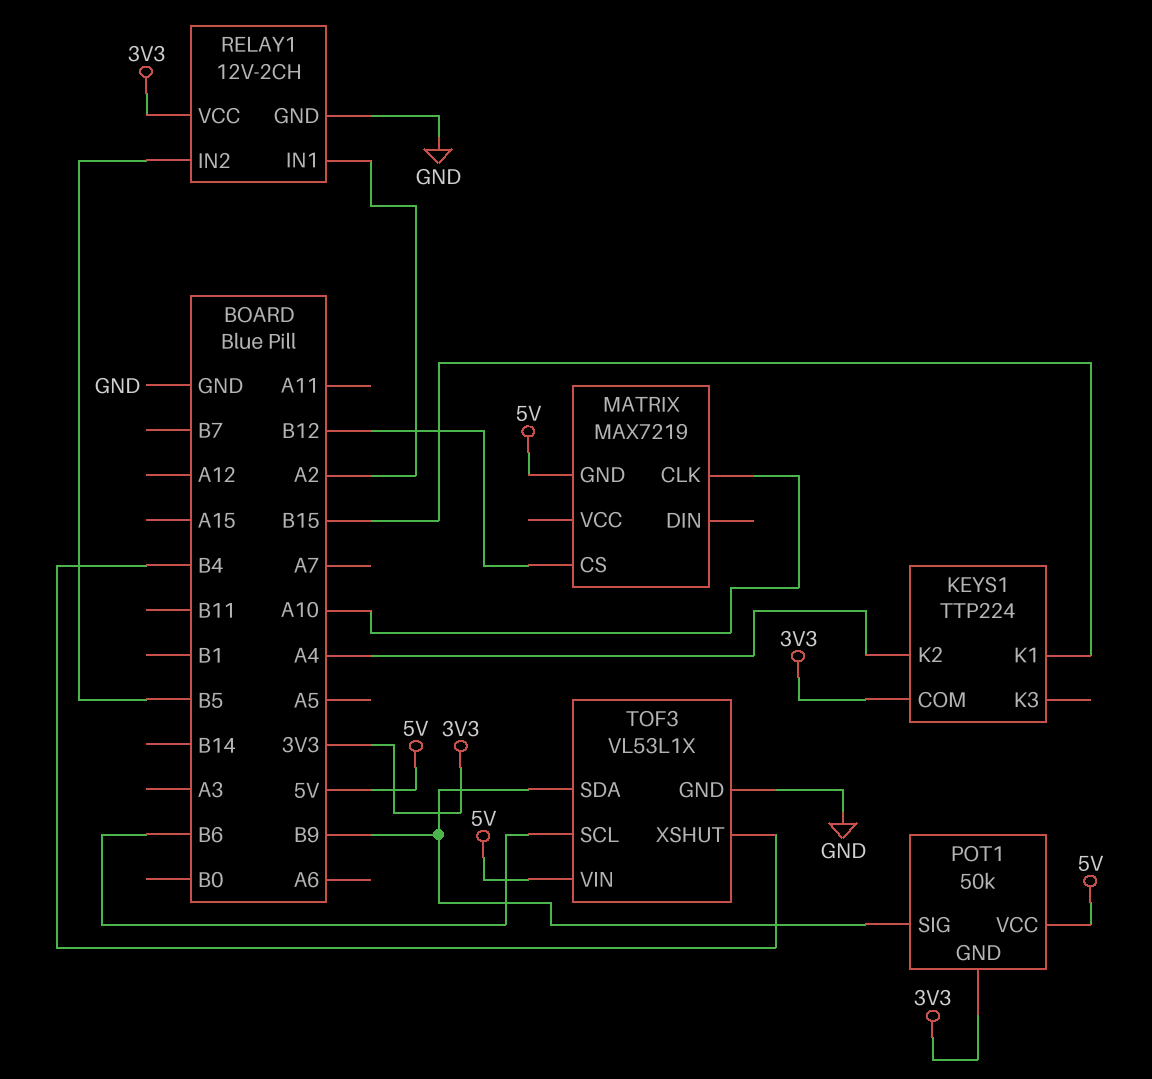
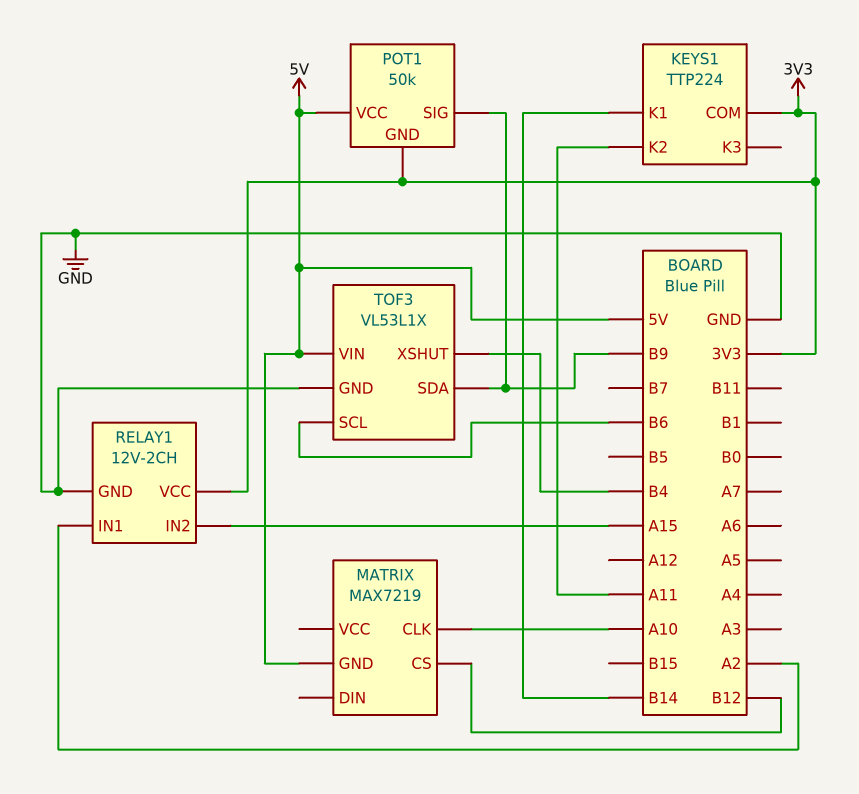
KEYS1 pin K1: B15 -> B14
KEYS1 pin K2: A4 -> A11
RELAY1 pin IN2: B5 -> A15

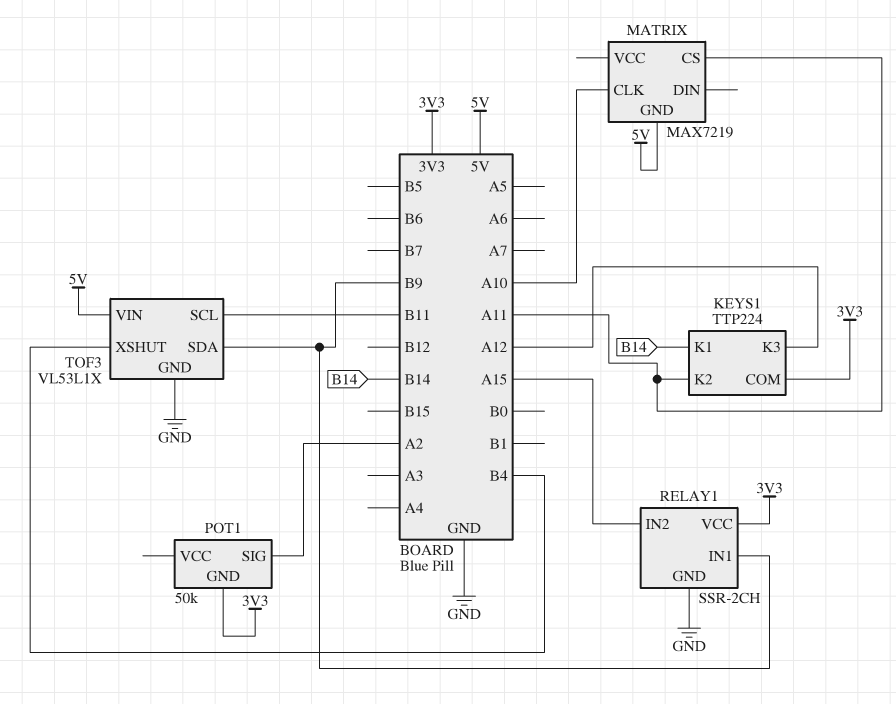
KEYS1 pin K3: none -> A12
MATRIX pin CS: B12 -> A11
POT1 pin SIG: B9 -> A2
POT1 pin VCC: 5V -> none
RELAY1: 12V-2CH -> SSR-2CH
RELAY1 pin IN1: A2 -> B9
TOF3 pin SCL: B6 -> B11

